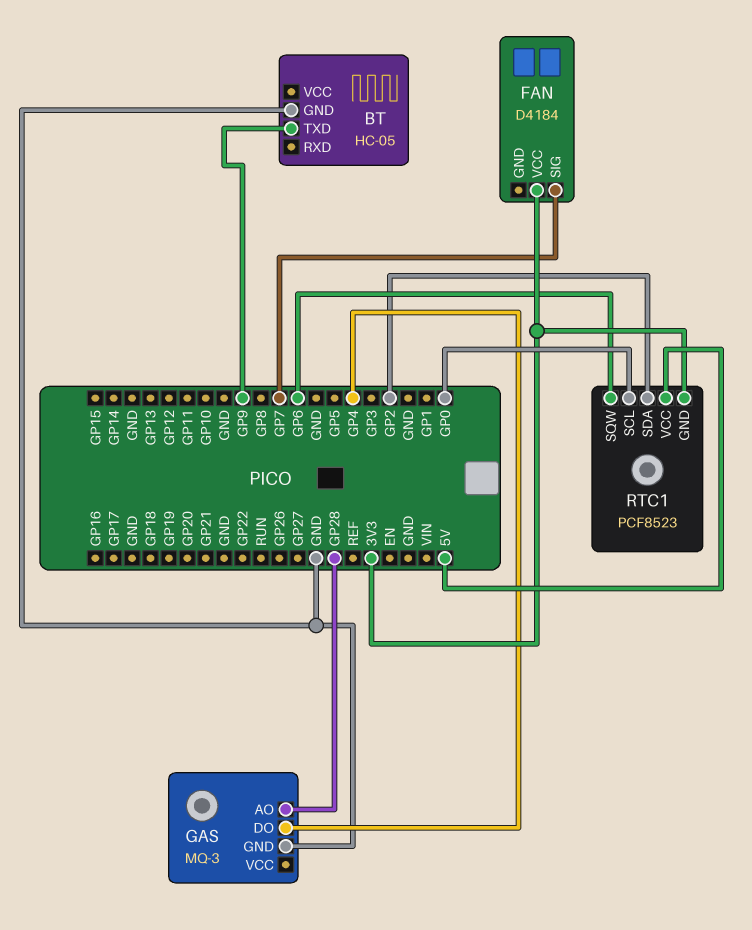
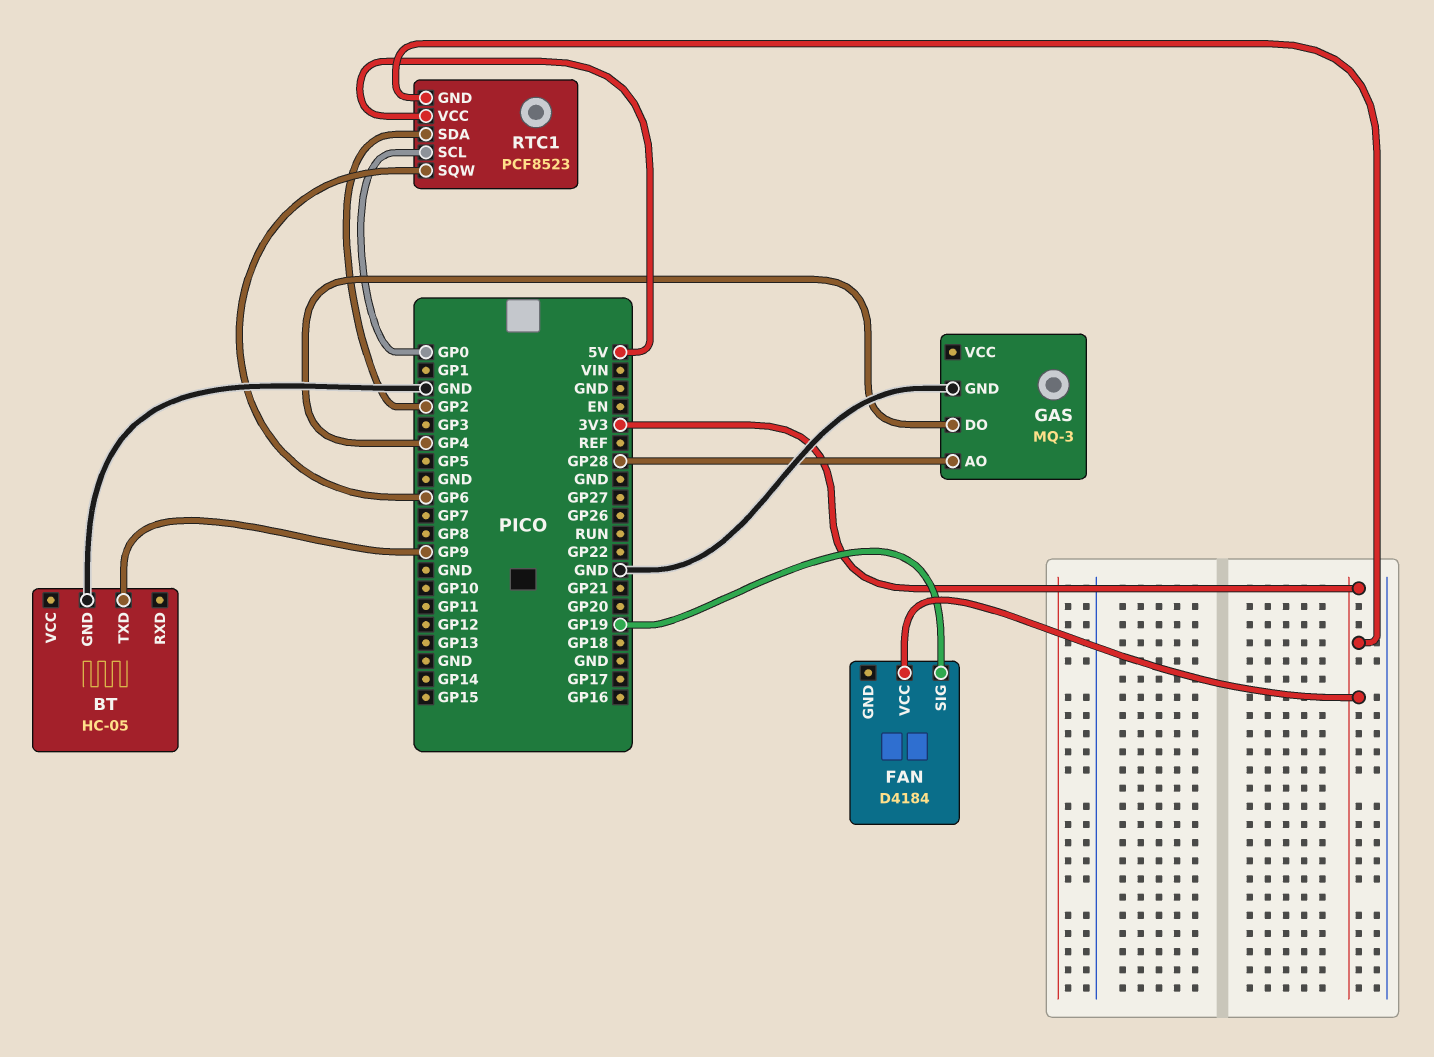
FAN pin SIG: GP7 -> GP19

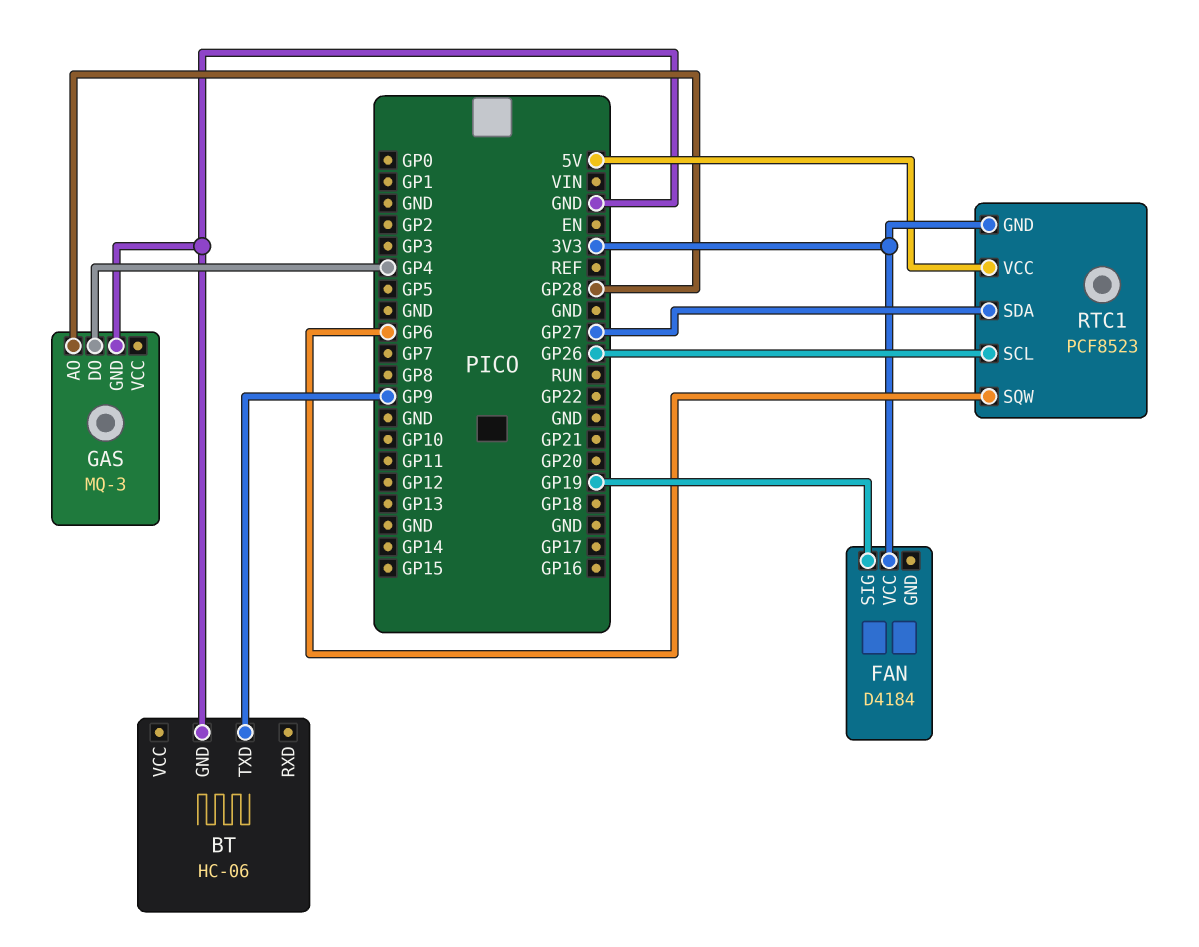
BT: HC-05 -> HC-06
RTC1 pin SCL: GP0 -> GP26
RTC1 pin SDA: GP2 -> GP27

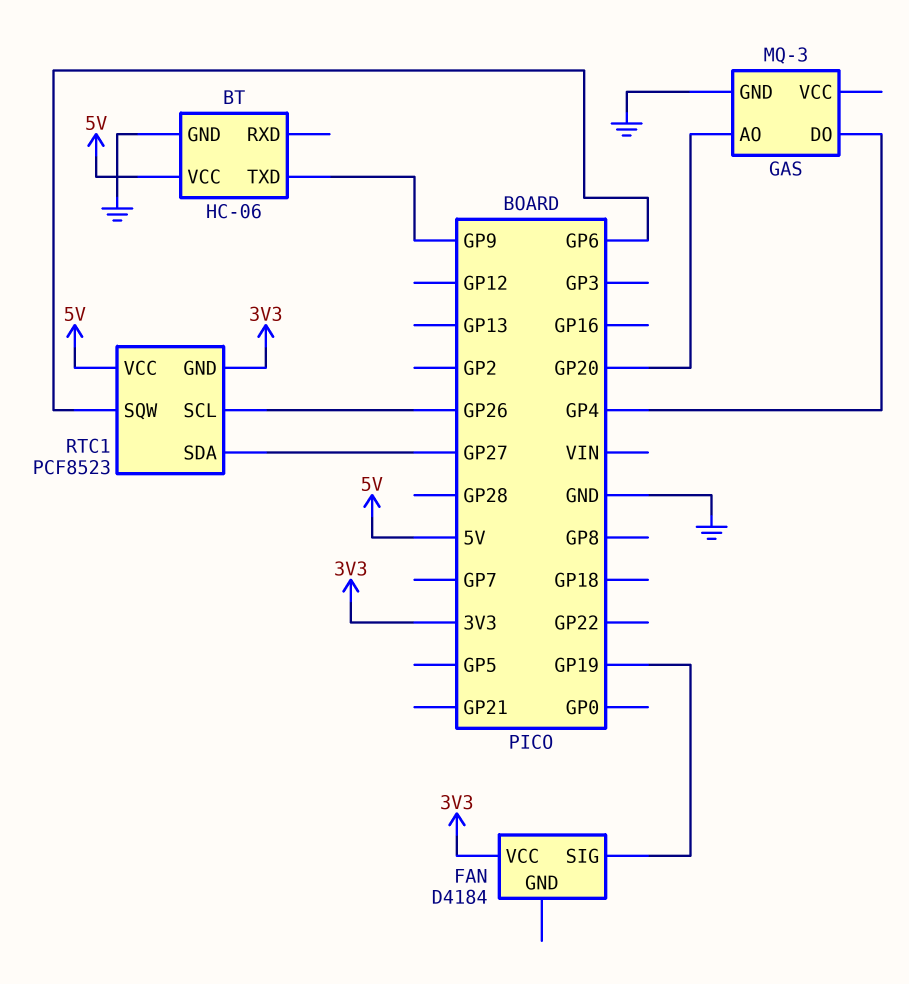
BT pin VCC: none -> 5V
GAS pin AO: GP28 -> GP20

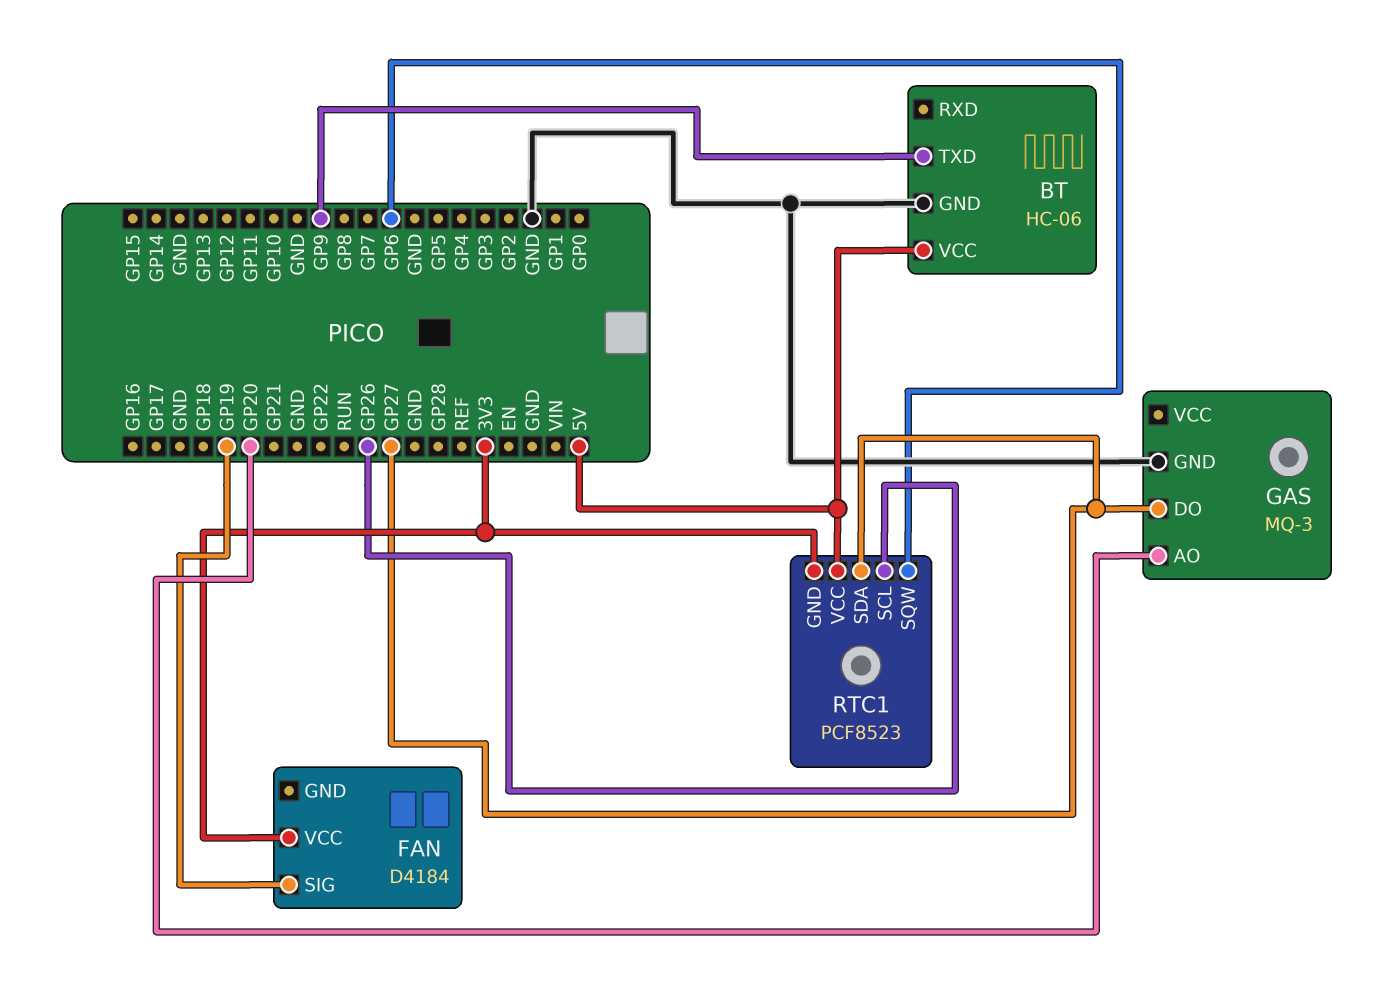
GAS pin DO: GP4 -> GP27

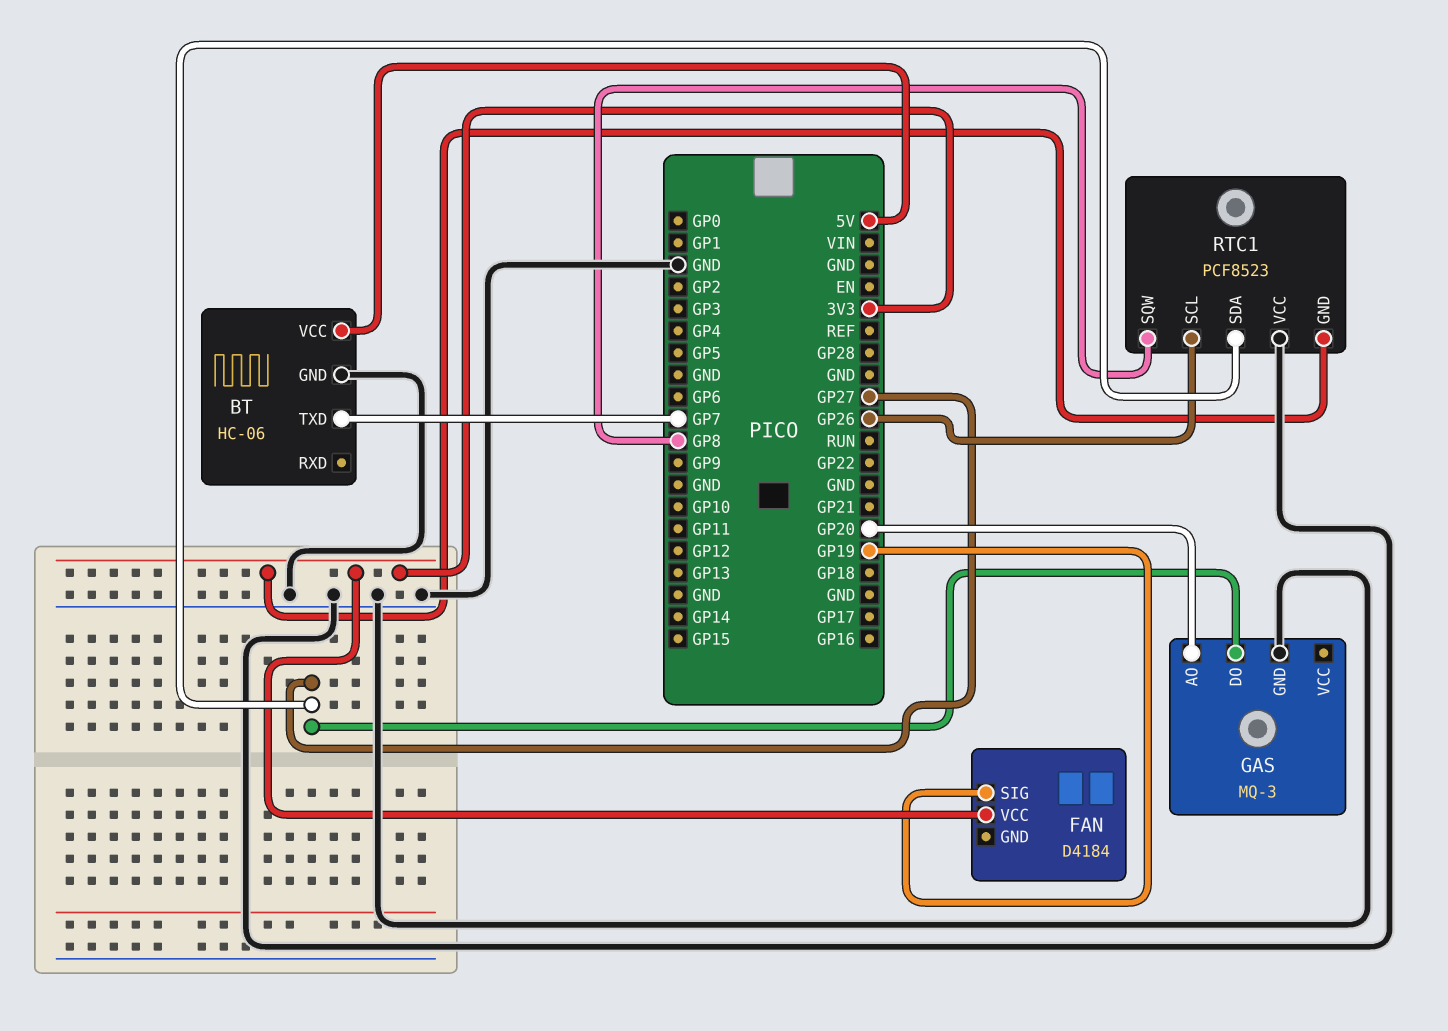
BT pin TXD: GP9 -> GP7
RTC1 pin SQW: GP6 -> GP8
RTC1 pin VCC: 5V -> GND

